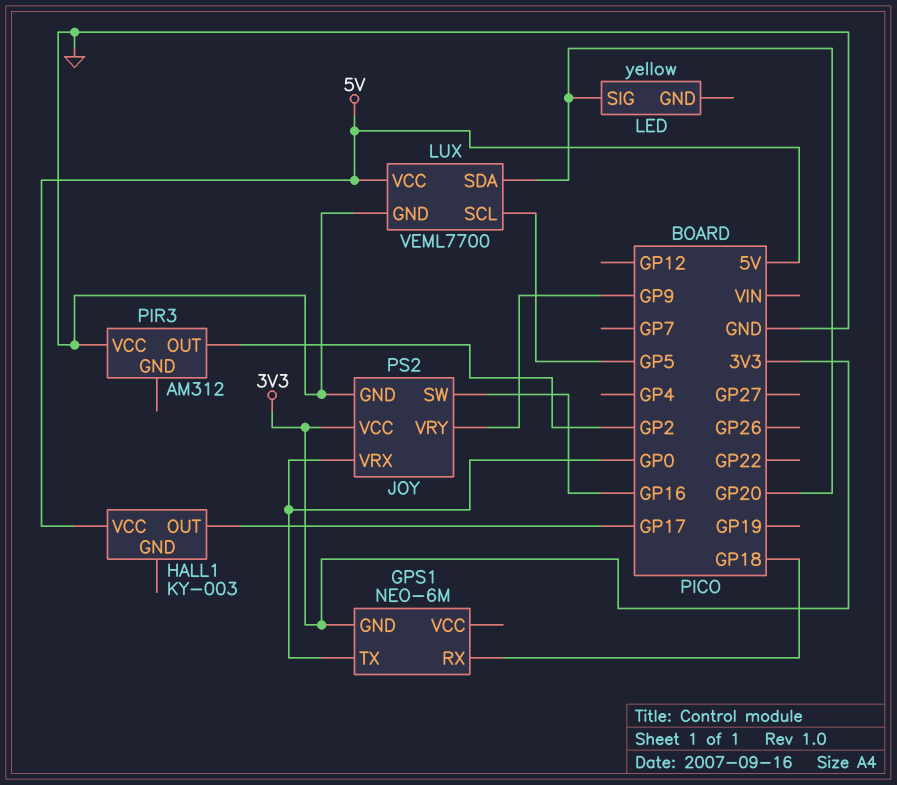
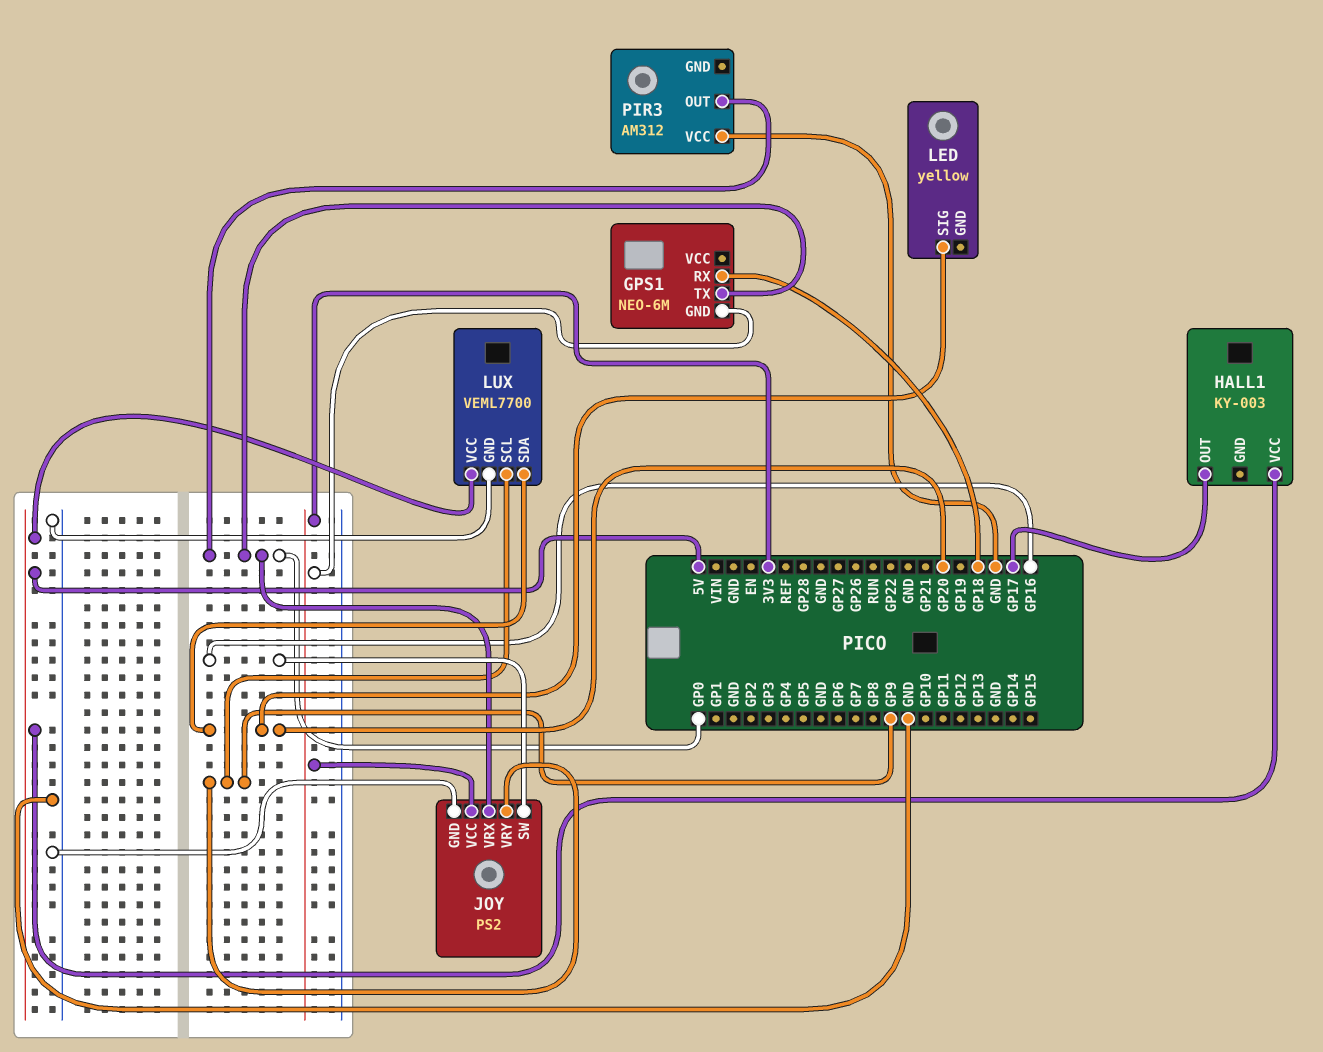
LUX pin SCL: GP5 -> GP9
PIR3 pin OUT: GP2 -> GP0

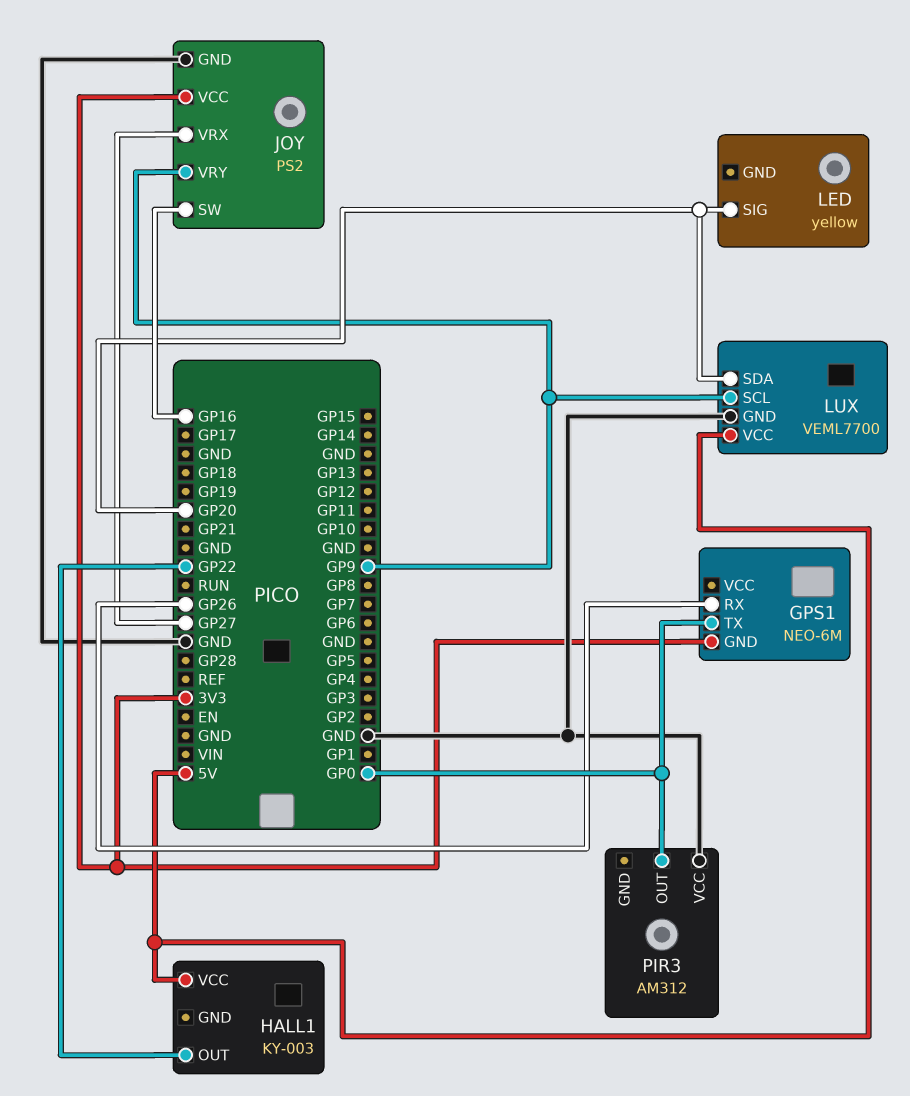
GPS1 pin RX: GP18 -> GP26
HALL1 pin OUT: GP17 -> GP22
JOY pin VRX: GP0 -> GP27

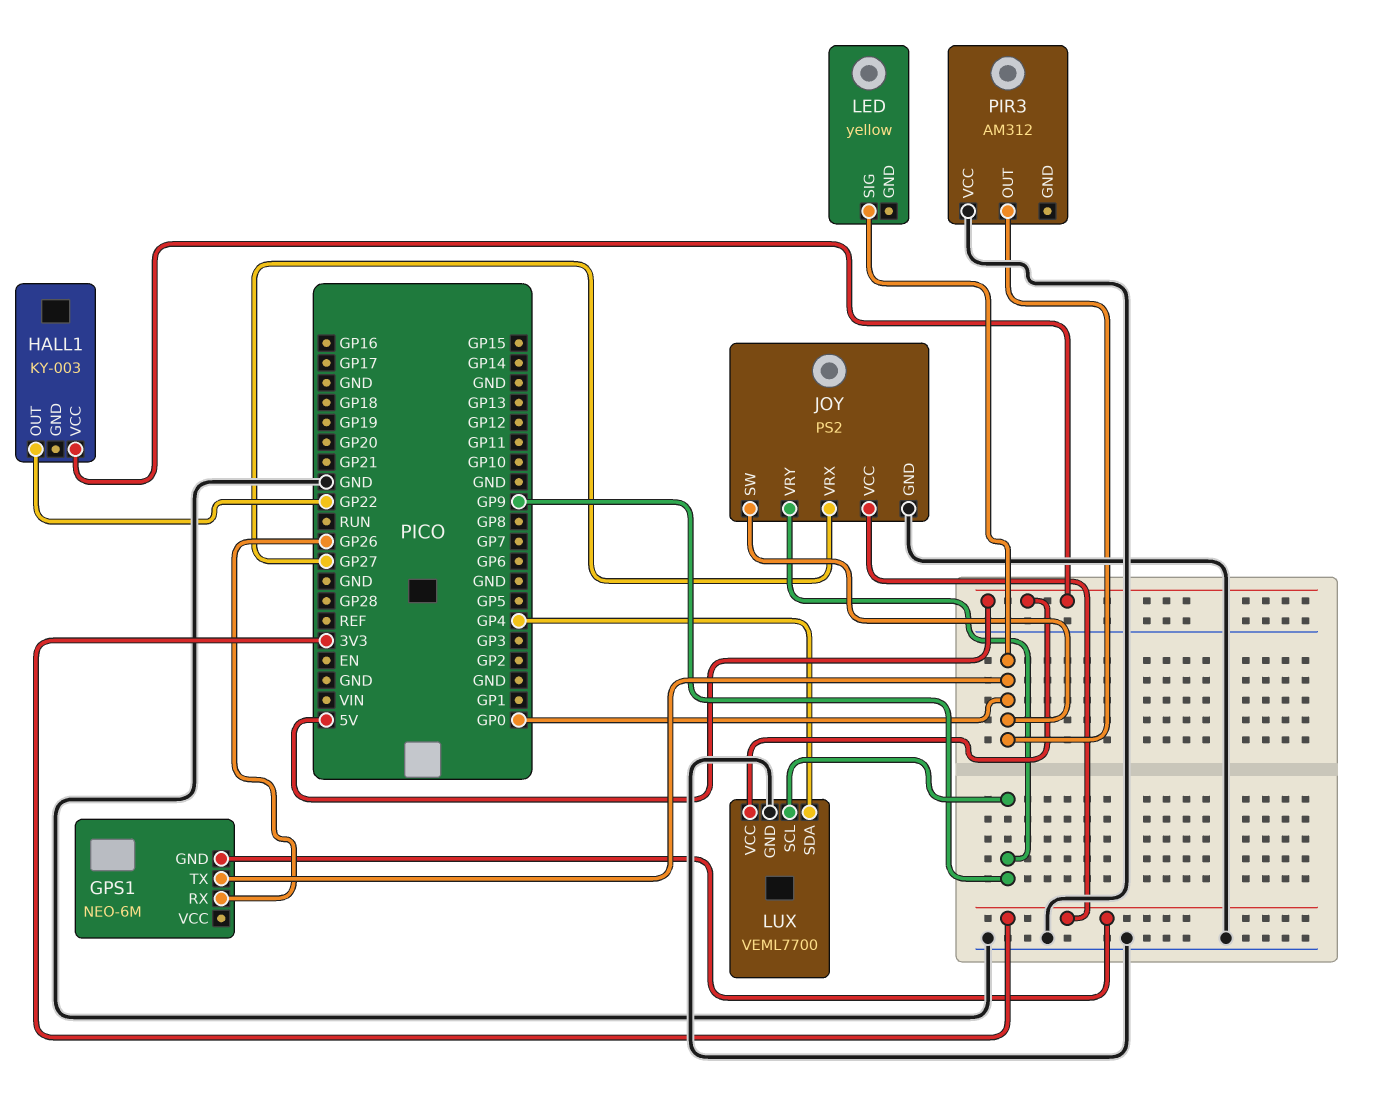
JOY pin SW: GP16 -> GP0
LED pin SIG: GP20 -> GP0
LUX pin SDA: GP20 -> GP4

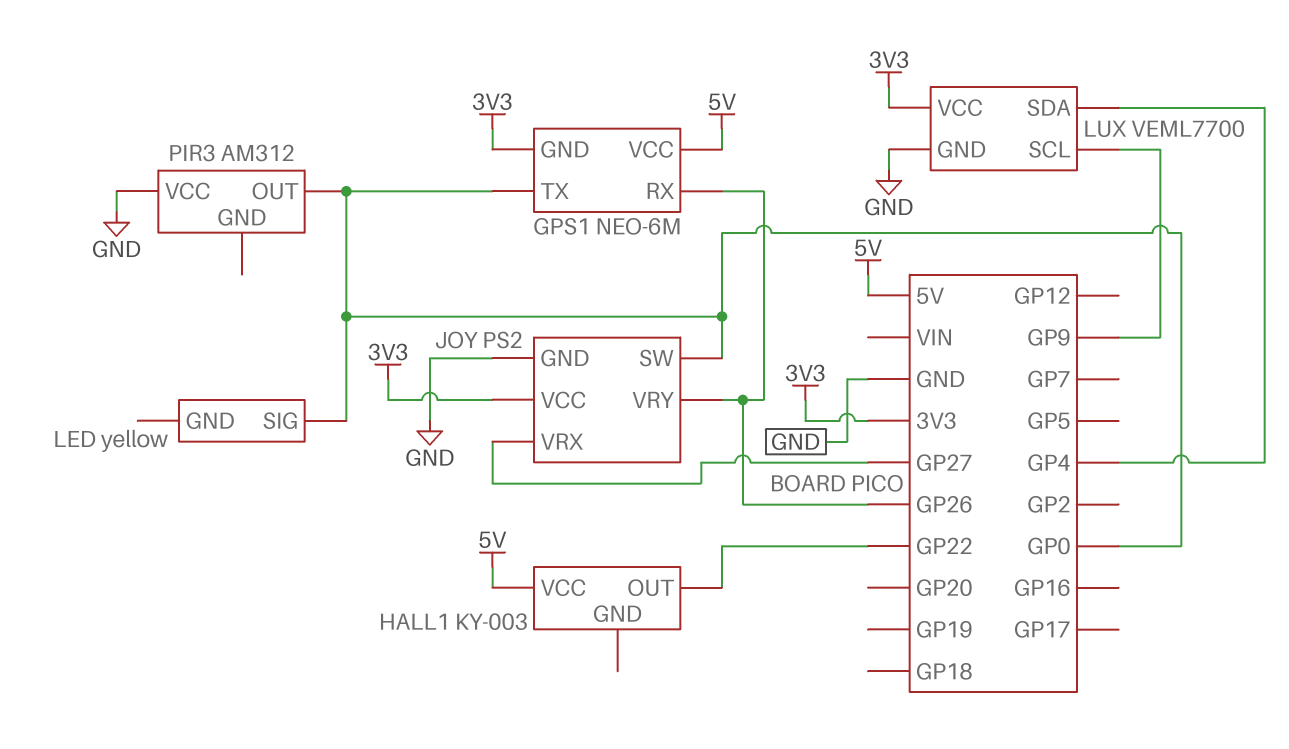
GPS1 pin VCC: none -> 5V
JOY pin VRY: GP9 -> GP26
LUX pin VCC: 5V -> 3V3

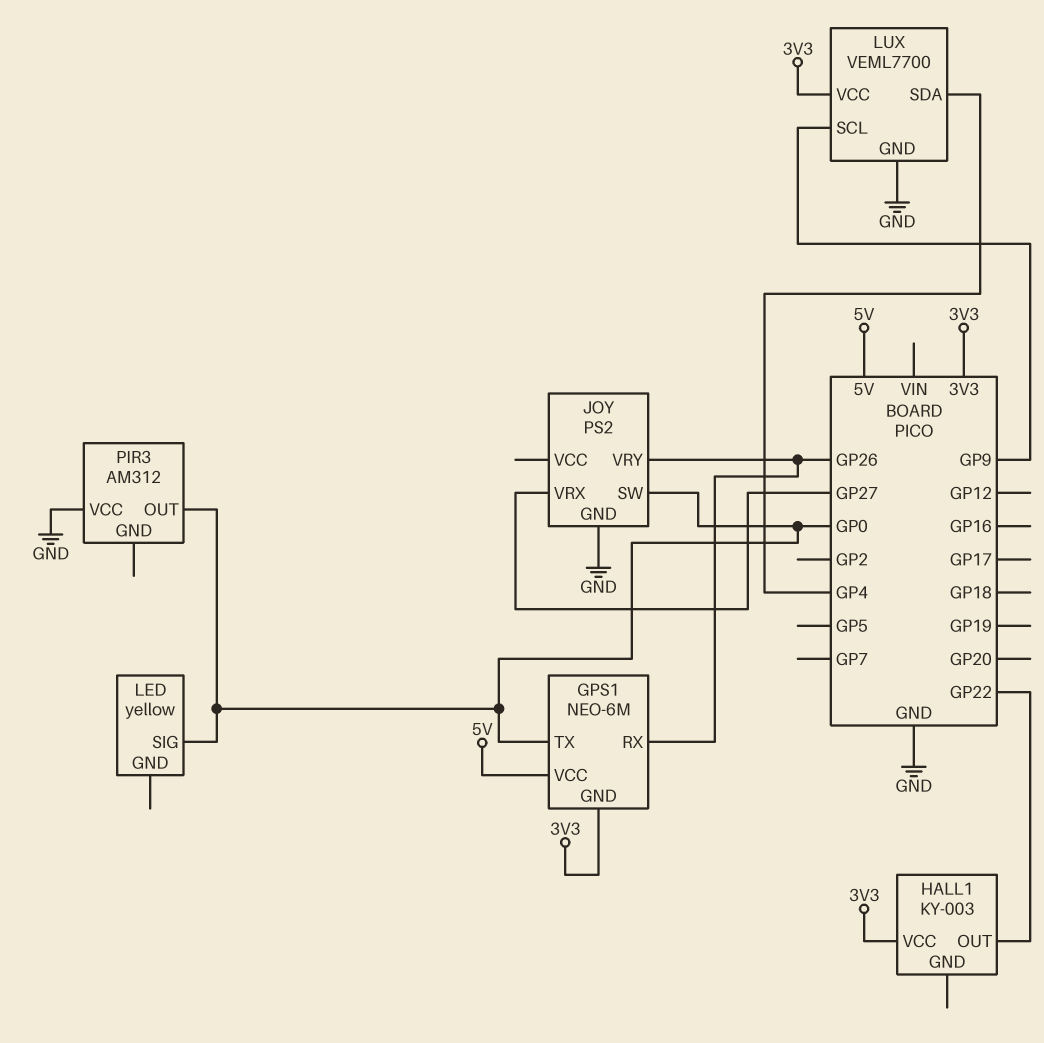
HALL1 pin VCC: 5V -> 3V3
JOY pin VCC: 3V3 -> none

